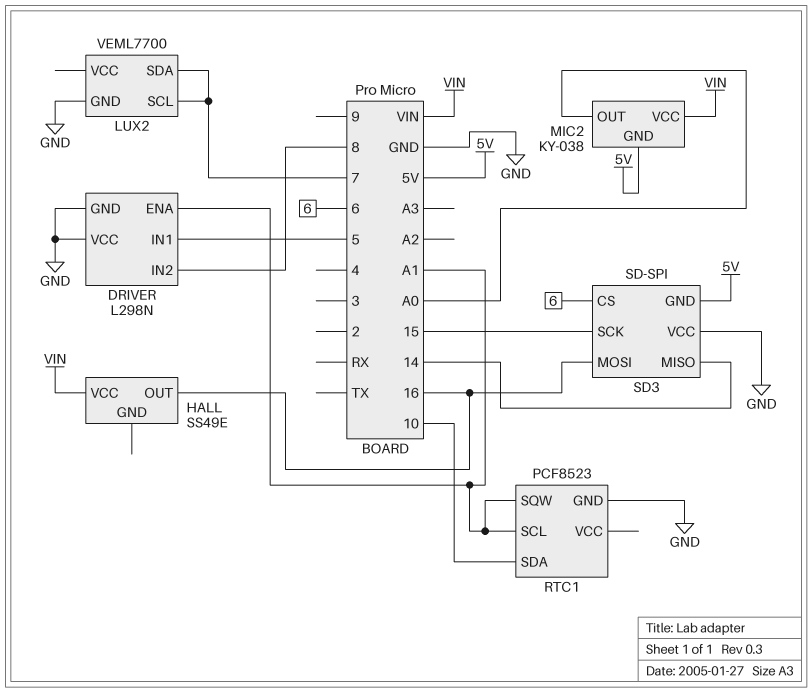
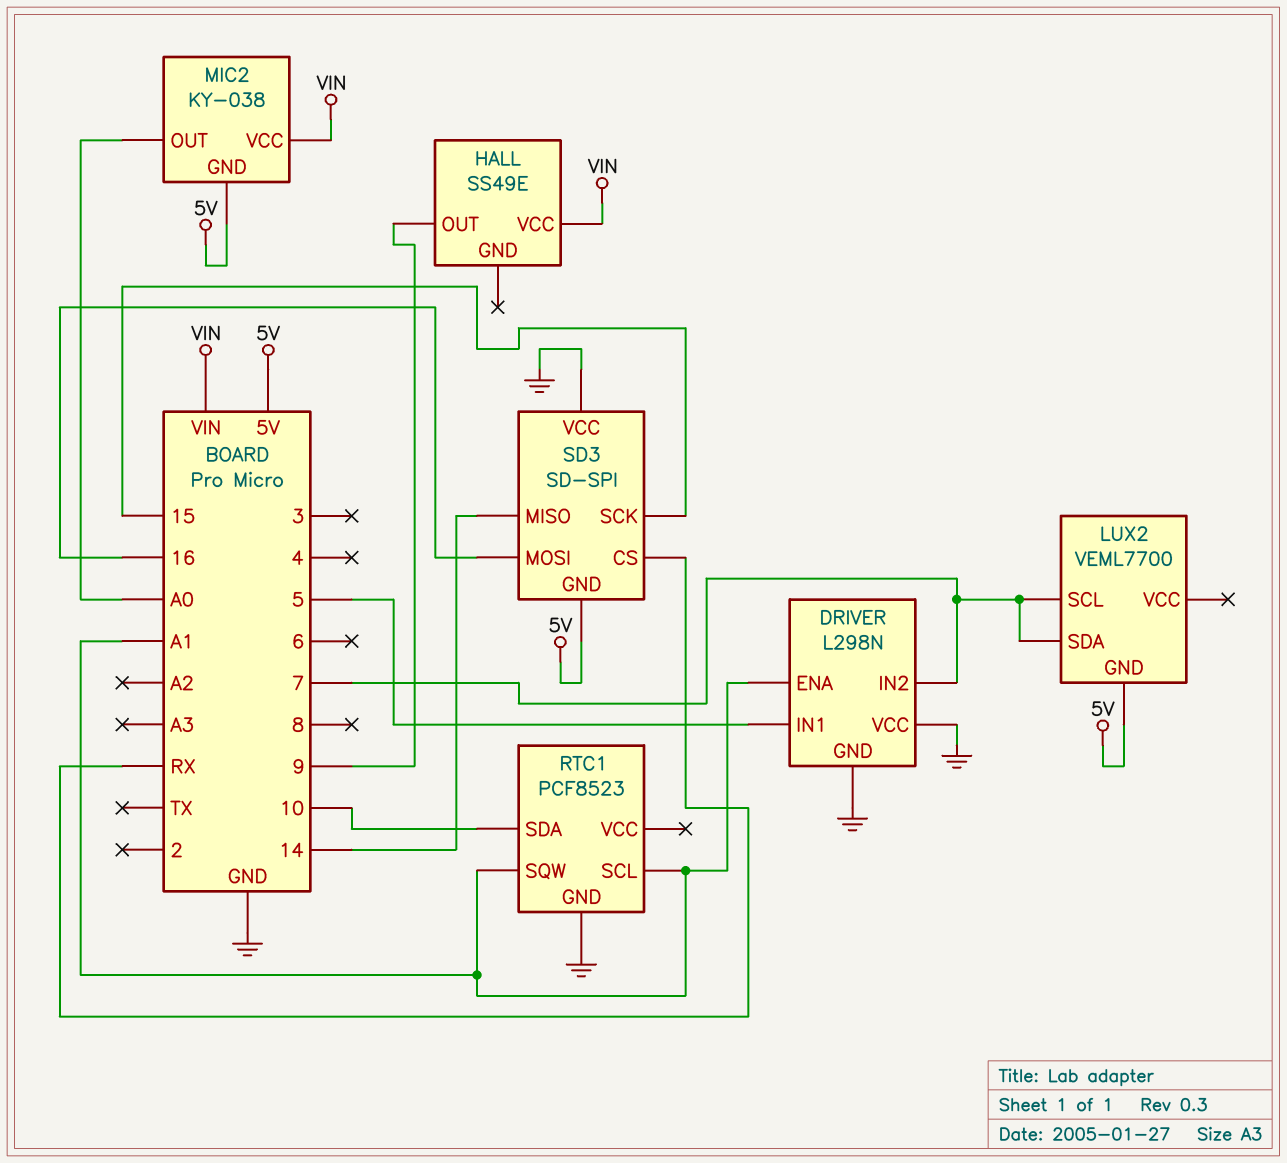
DRIVER pin IN2: 8 -> 7
HALL pin OUT: 16 -> 9
LUX2 pin GND: GND -> 5V
SD3 pin CS: 6 -> RX

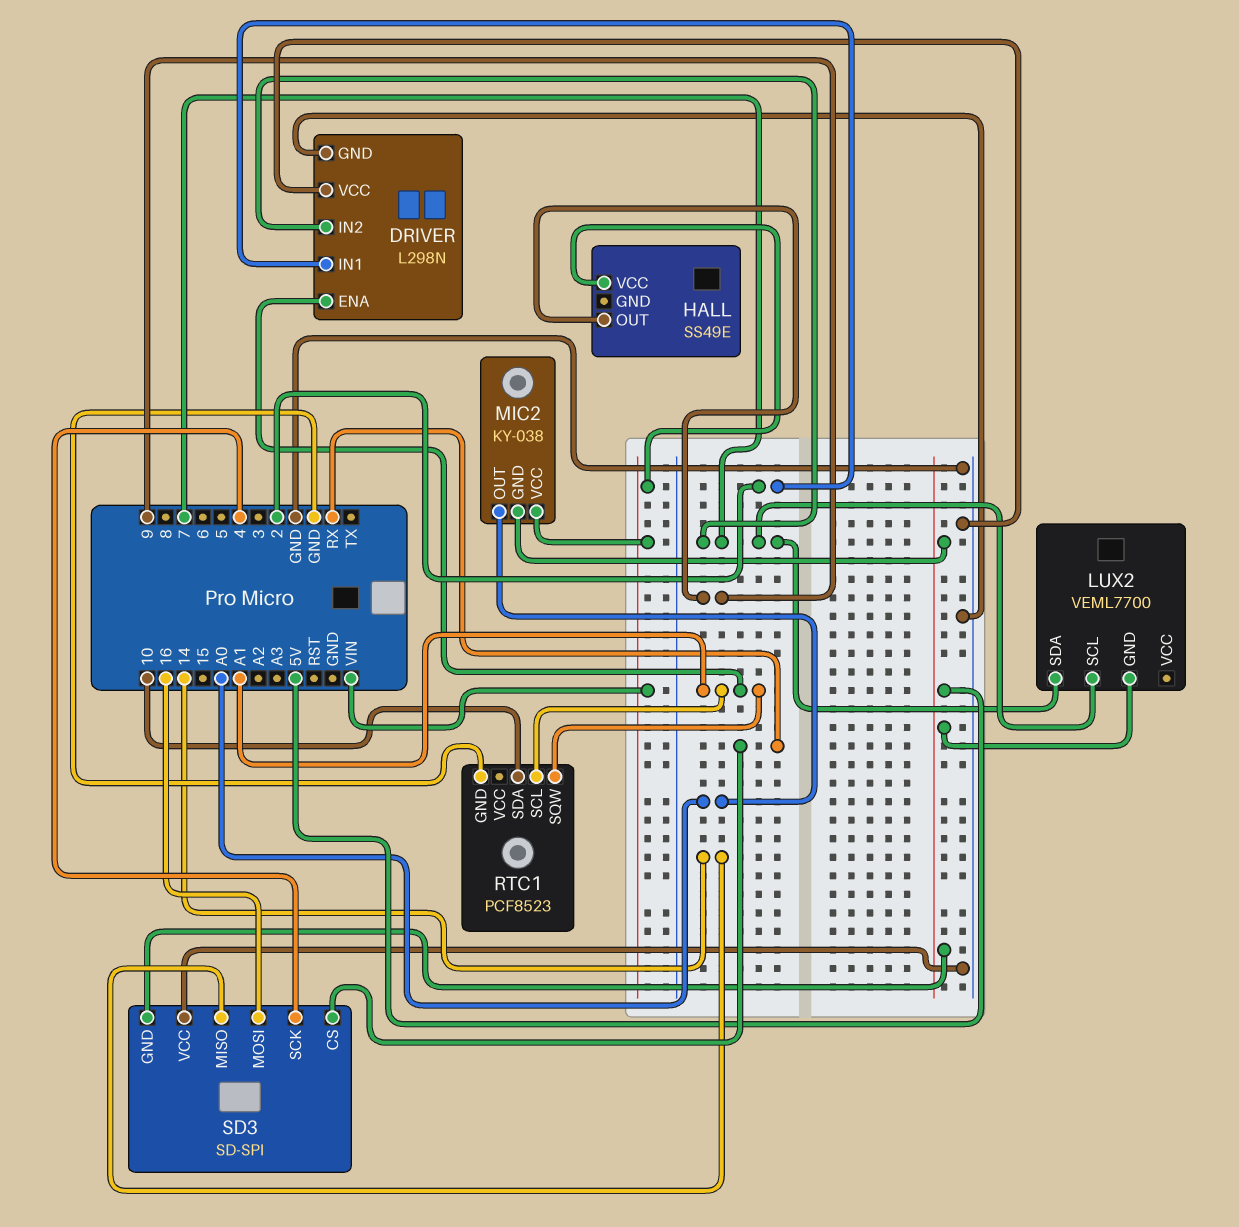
DRIVER pin IN1: 5 -> 2
SD3 pin SCK: 15 -> 4

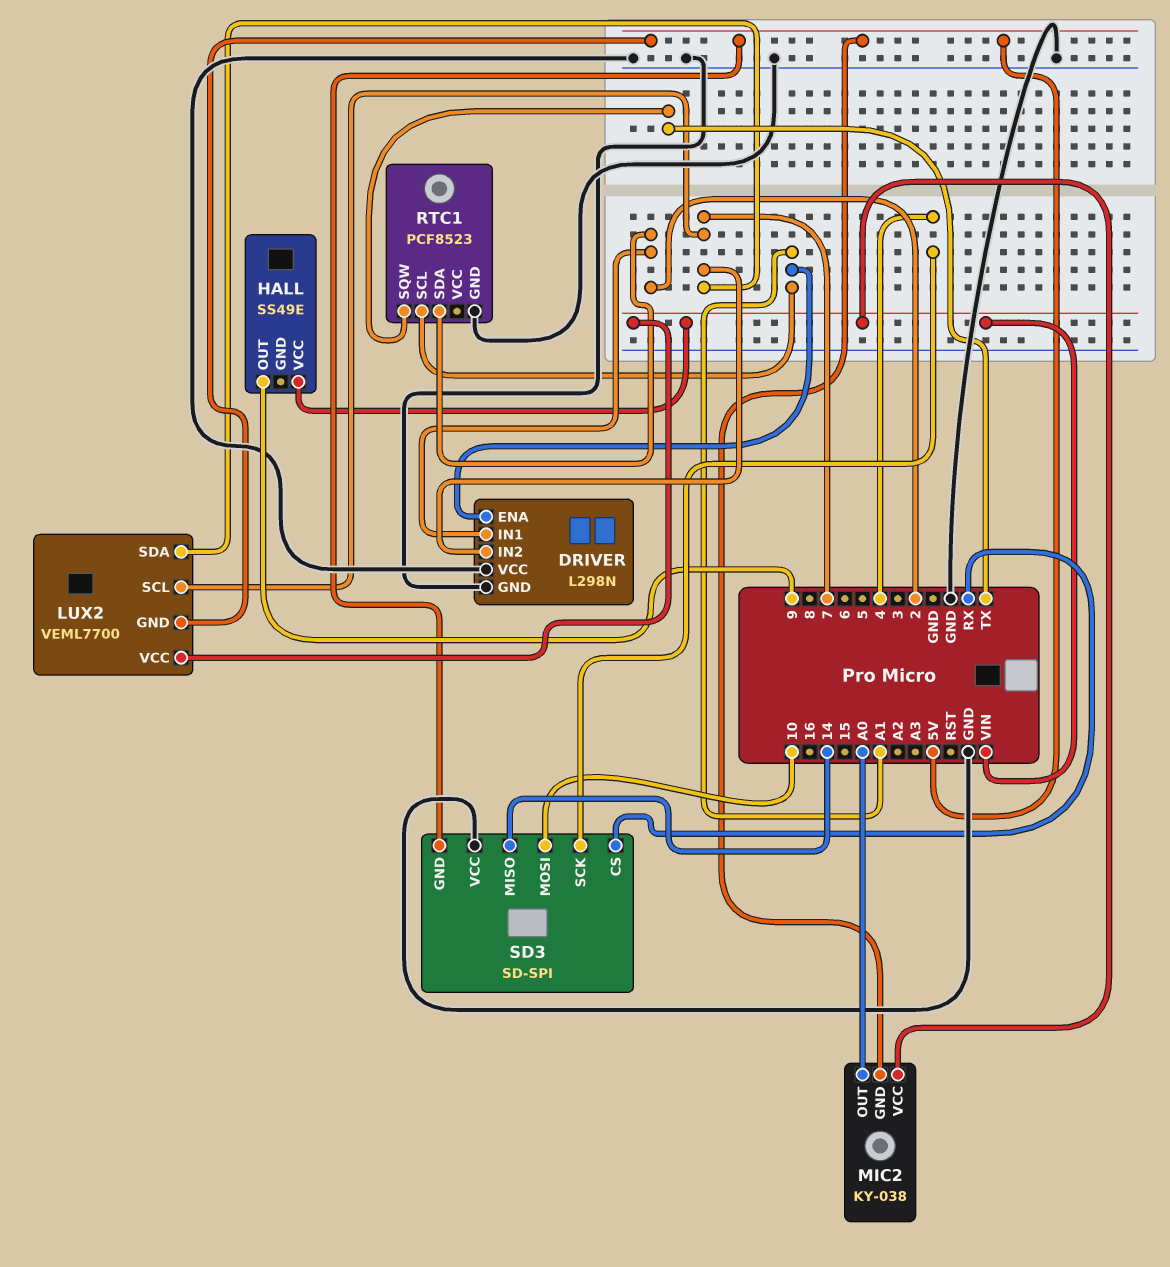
LUX2 pin VCC: none -> VIN
RTC1 pin SDA: 10 -> 2
RTC1 pin SQW: A1 -> TX
SD3 pin MOSI: 16 -> 10

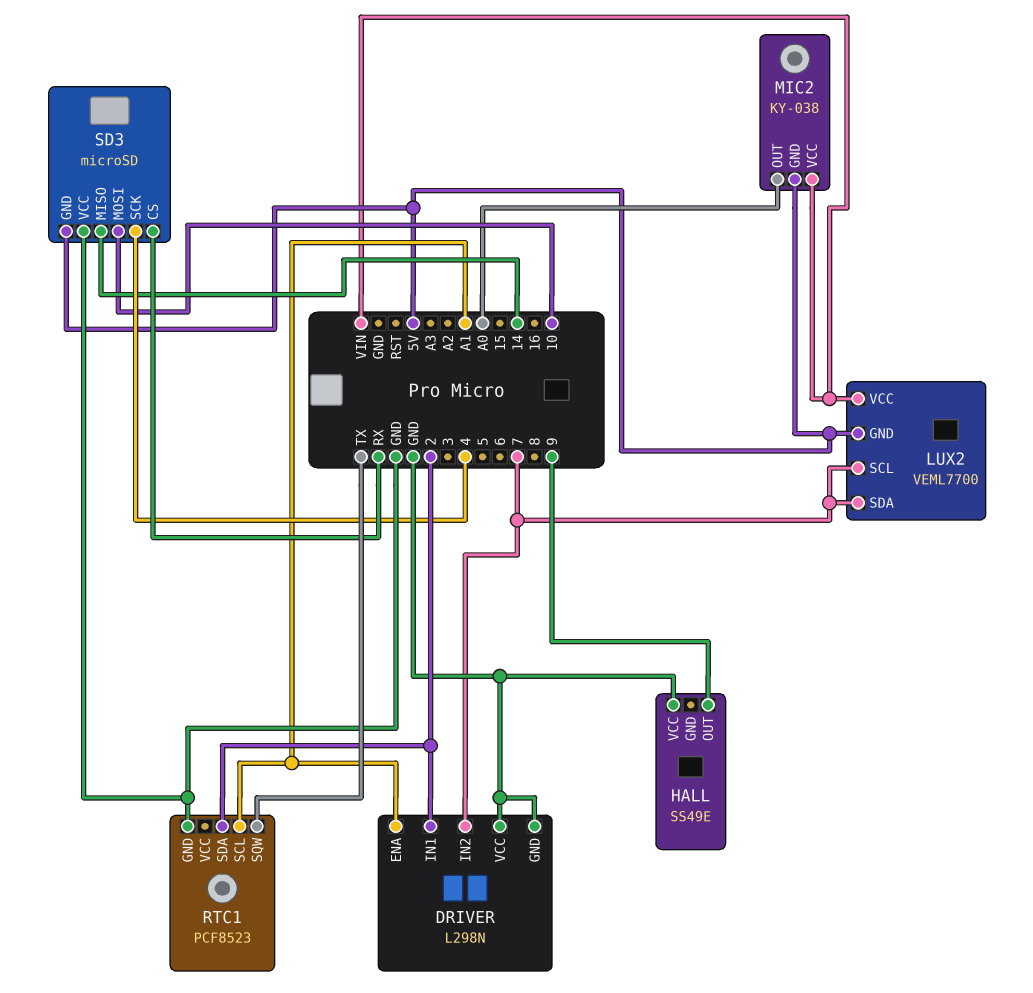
HALL pin VCC: VIN -> GND
SD3: SD-SPI -> microSD

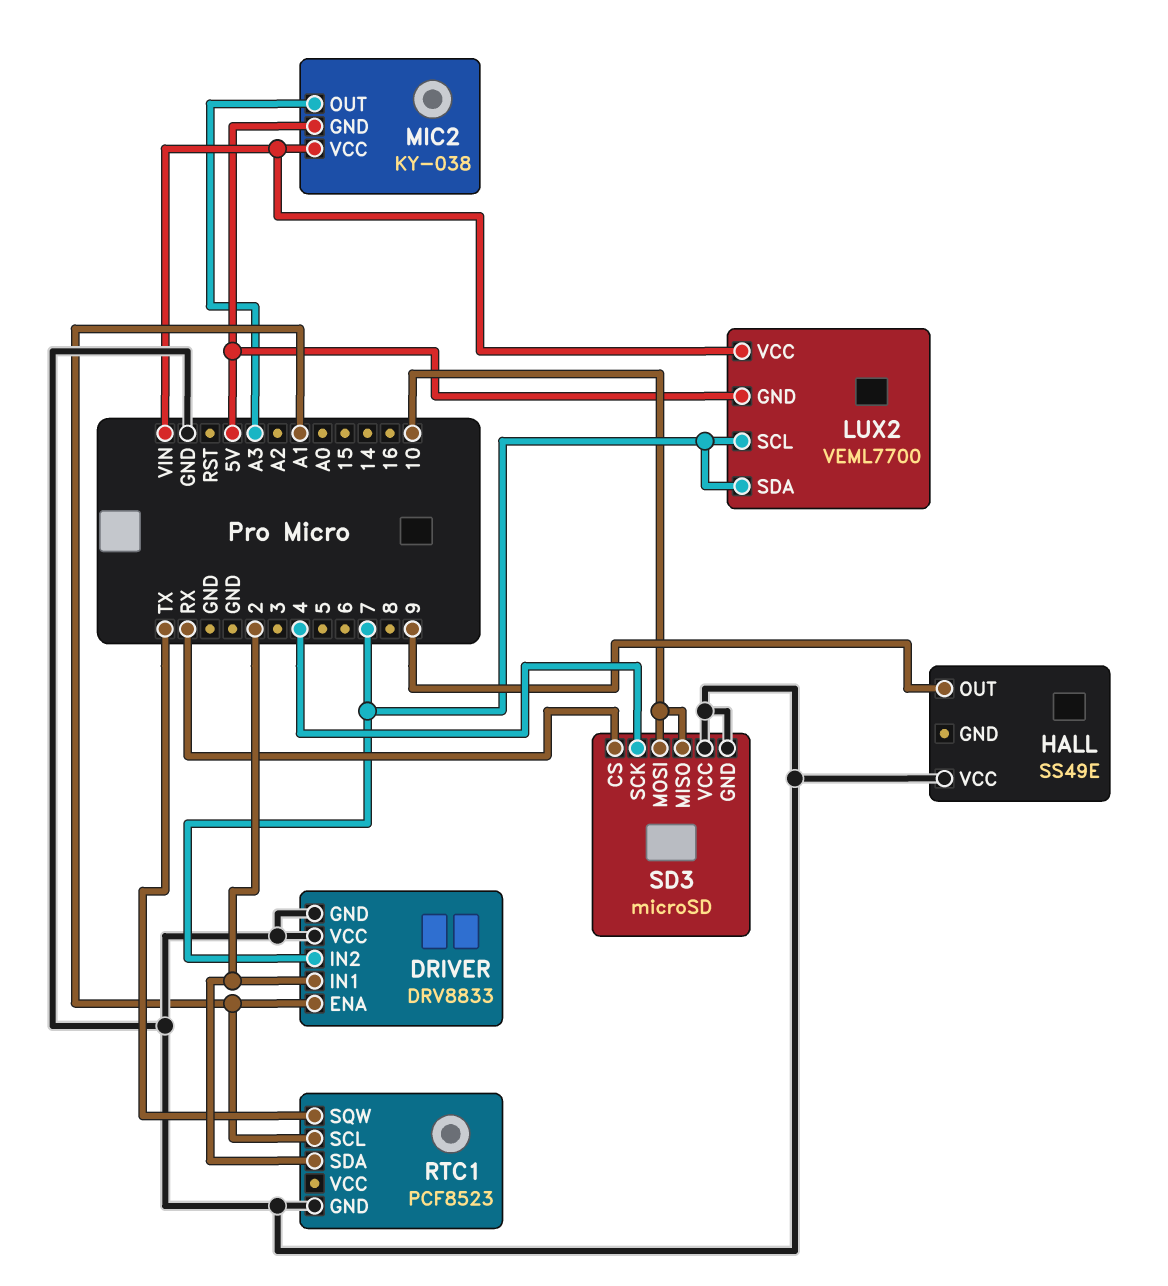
DRIVER: L298N -> DRV8833
MIC2 pin OUT: A0 -> A3
SD3 pin GND: 5V -> GND
SD3 pin MISO: 14 -> 10

